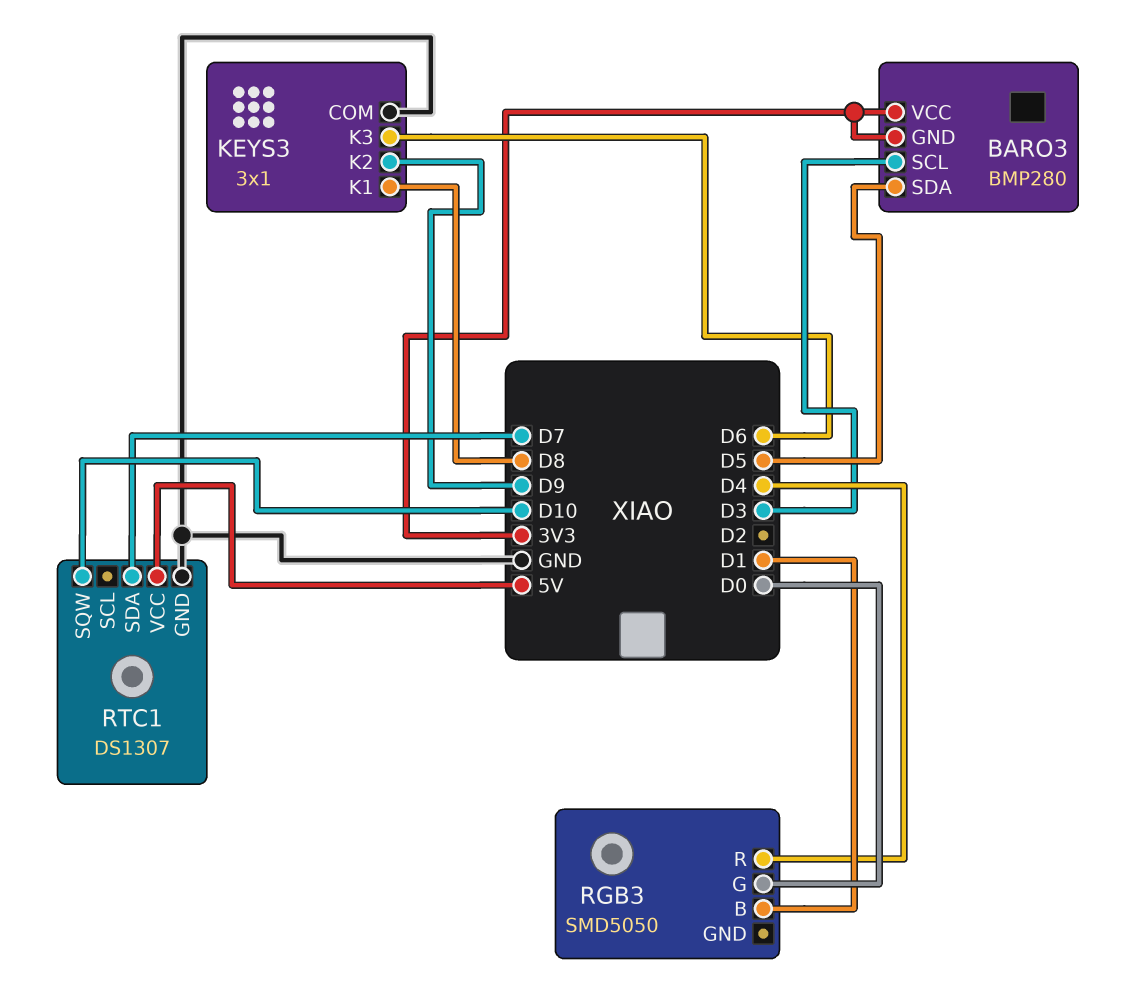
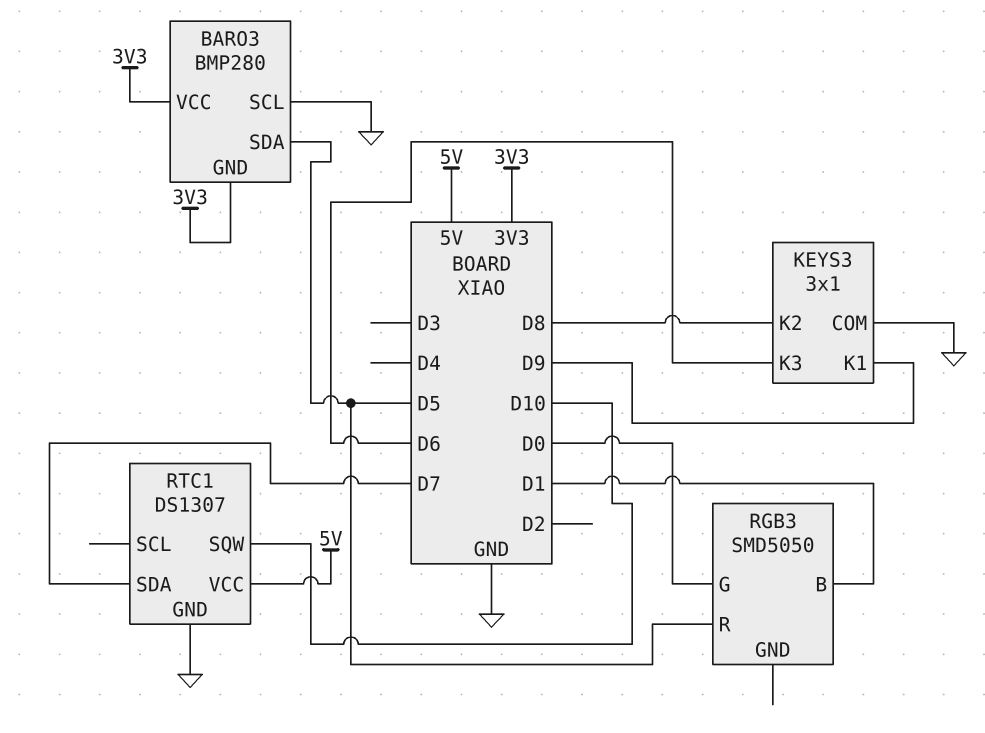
BARO3 pin SCL: D3 -> GND
KEYS3 pin K1: D8 -> D9
KEYS3 pin K2: D9 -> D8
RGB3 pin R: D4 -> D5

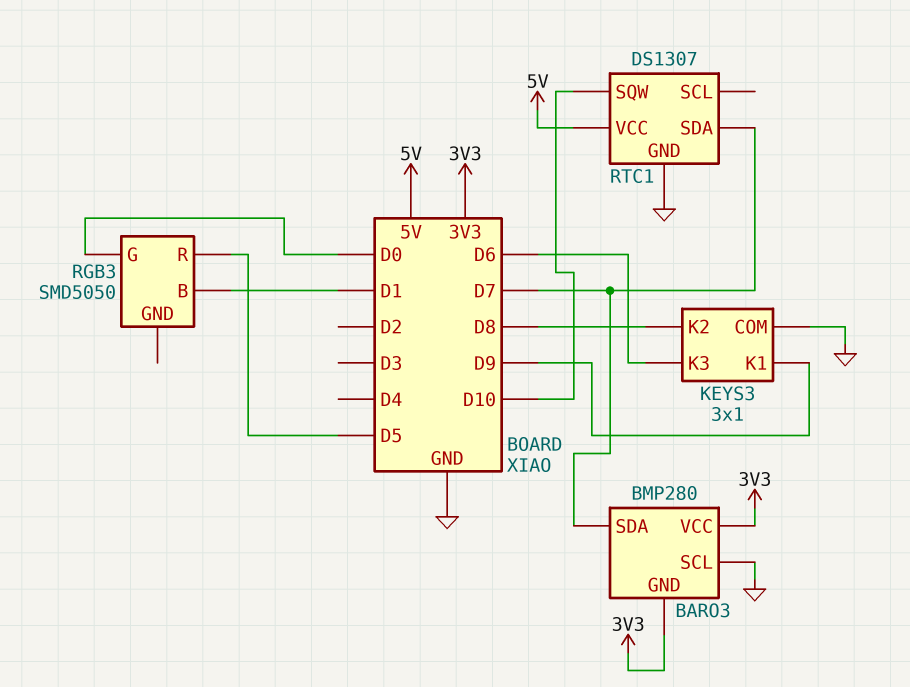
BARO3 pin SDA: D5 -> D7

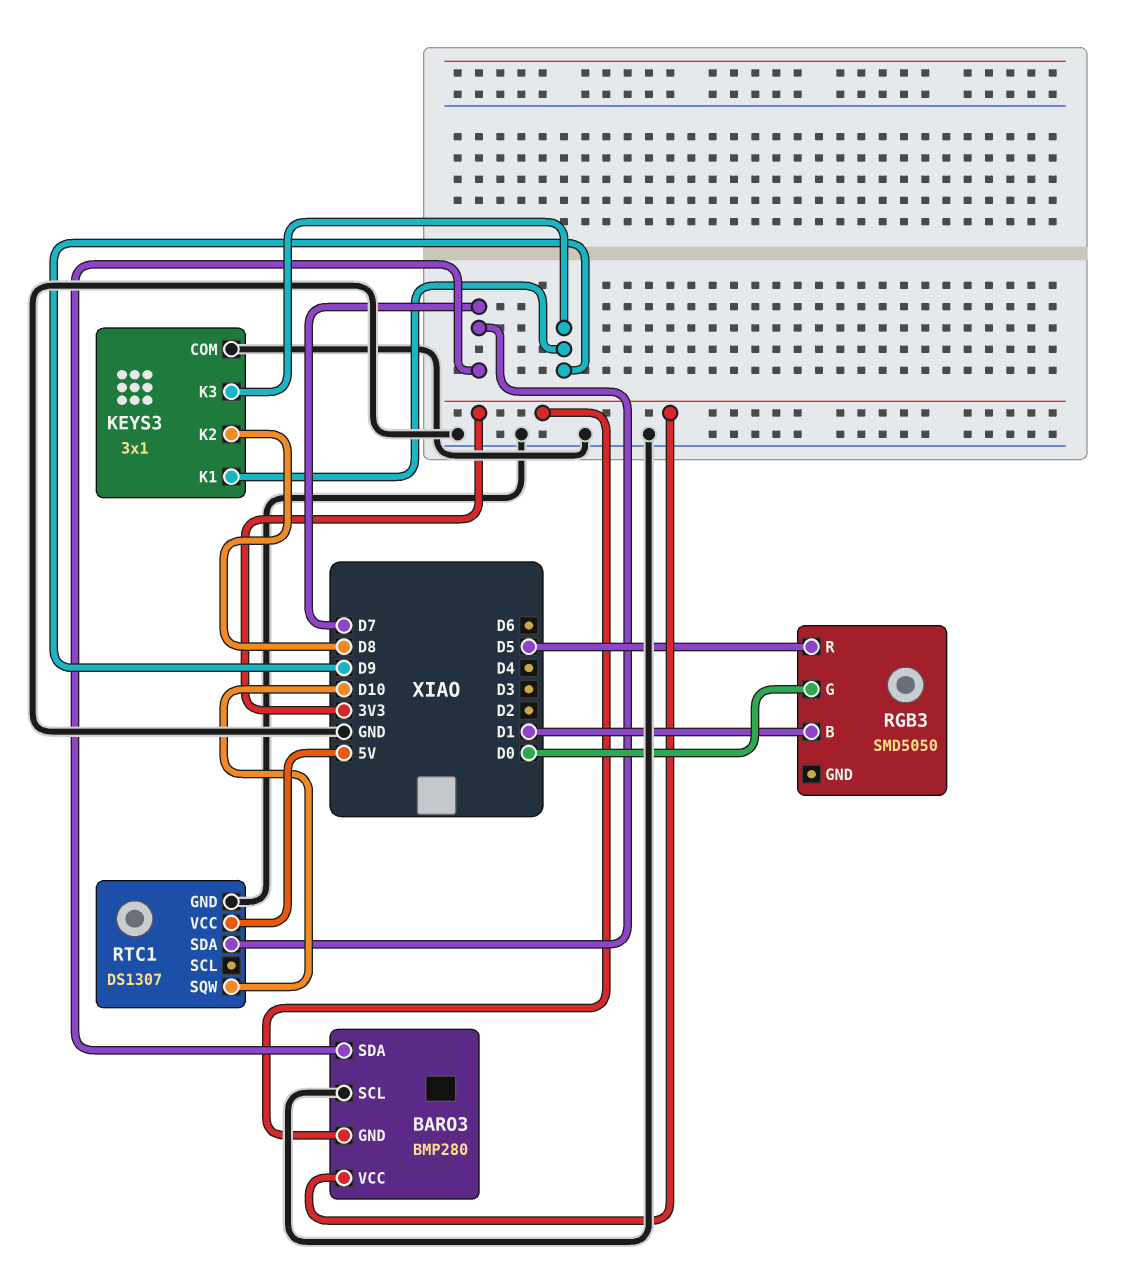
KEYS3 pin K3: D6 -> D9

